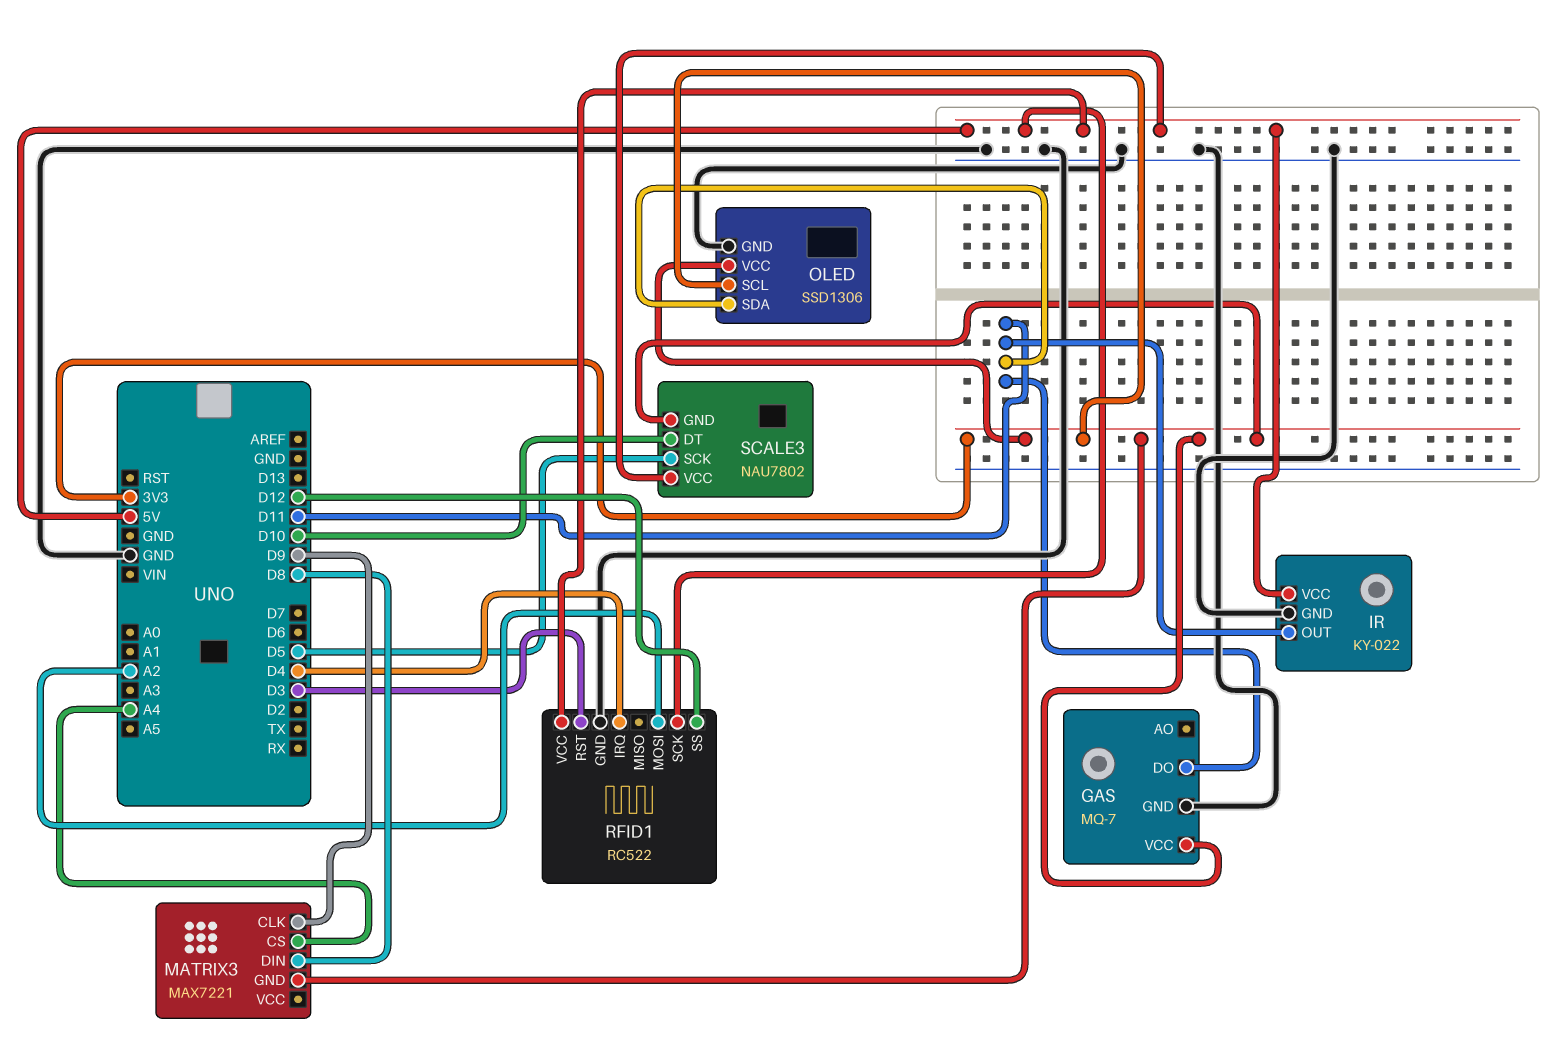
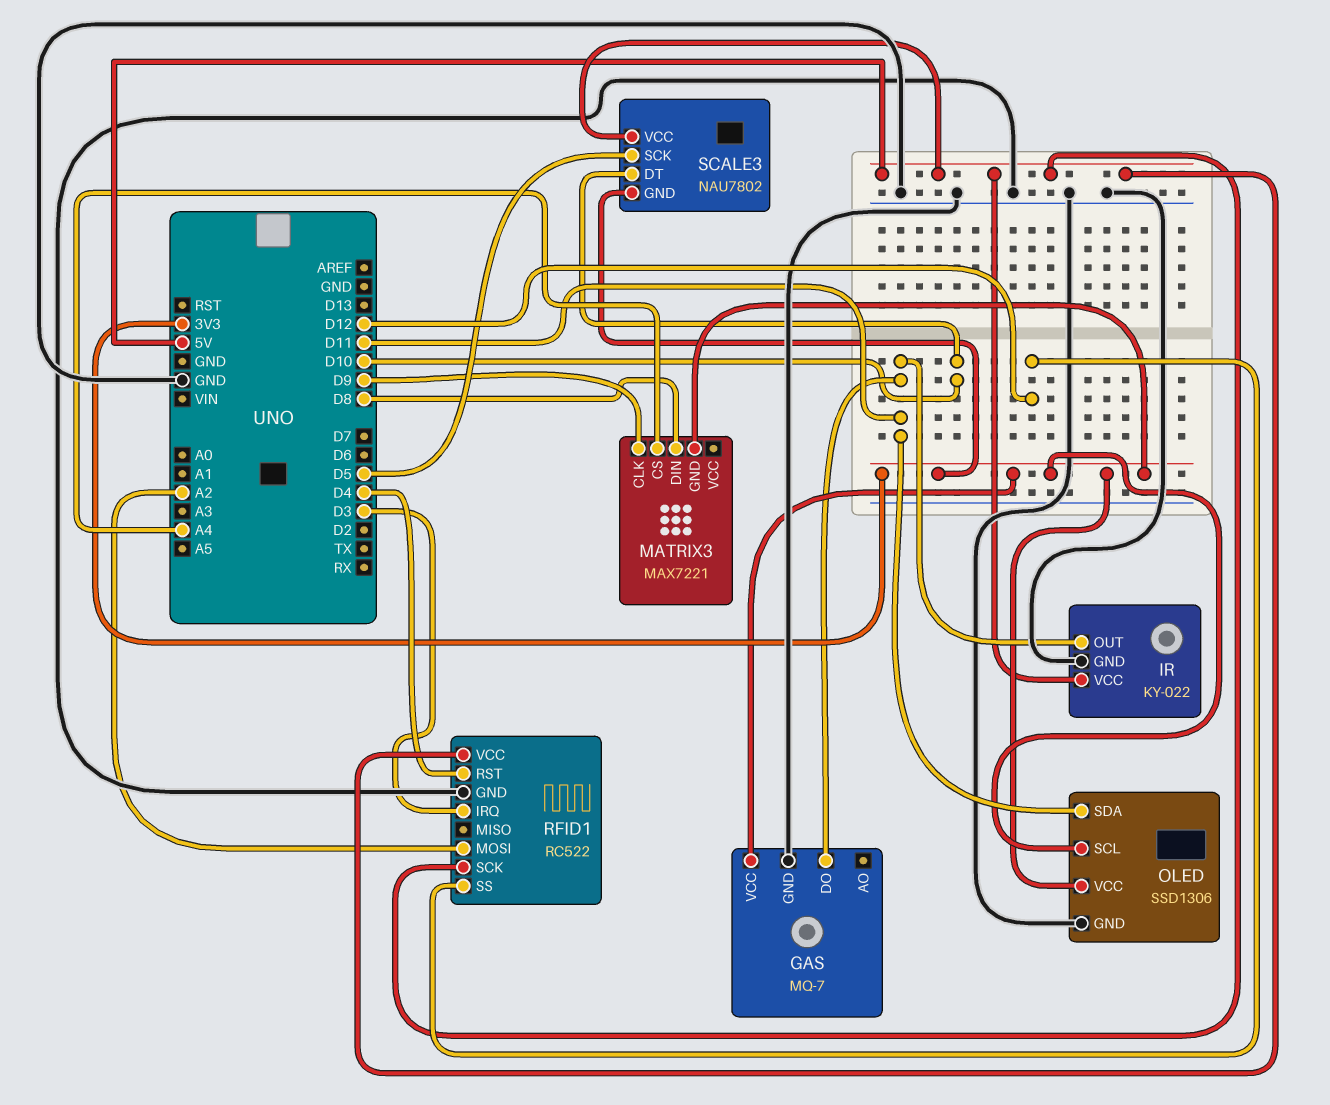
RFID1 pin IRQ: D4 -> D3
RFID1 pin RST: D3 -> D4

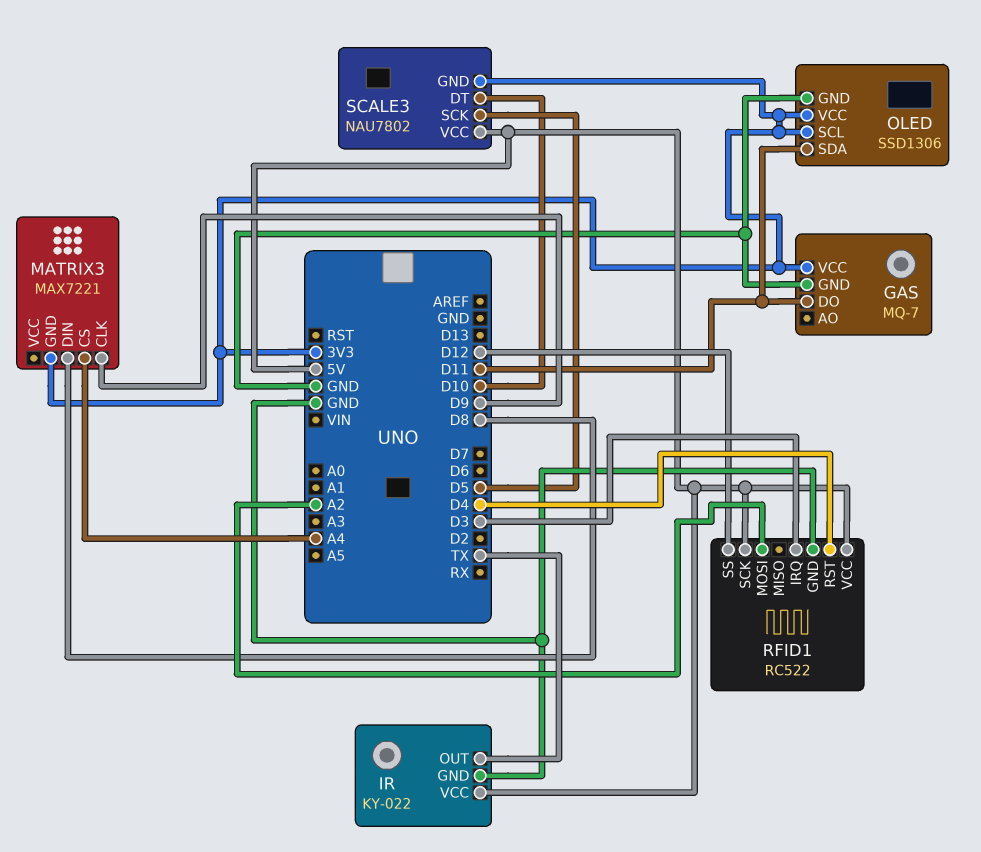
IR pin OUT: D11 -> TX

